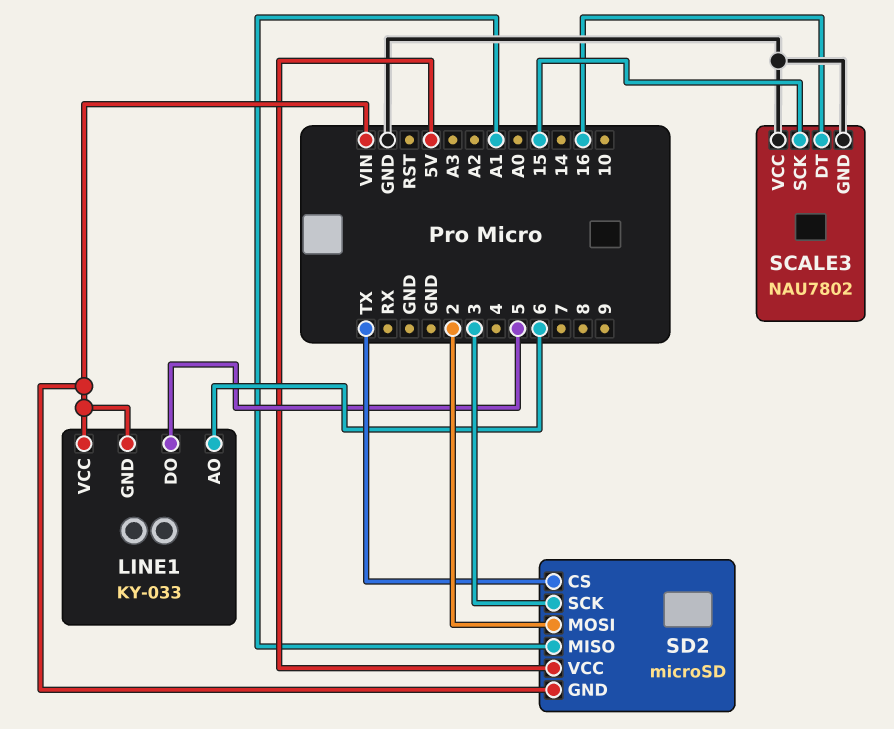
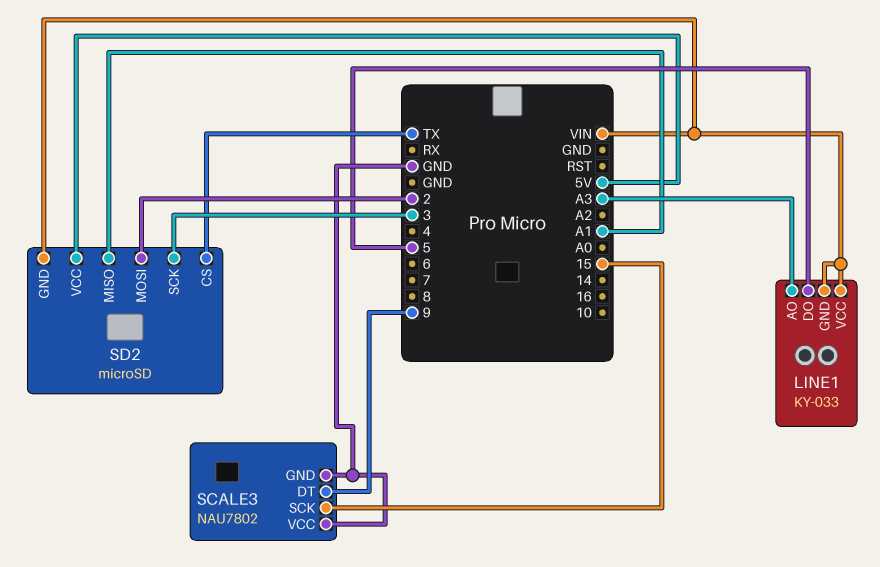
LINE1 pin AO: 6 -> A3
SCALE3 pin DT: 16 -> 9

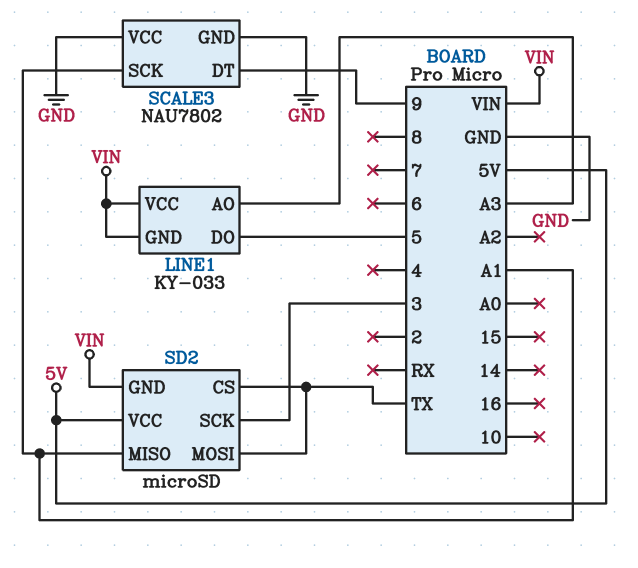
SCALE3 pin SCK: 15 -> A1
SD2 pin MOSI: 2 -> TX

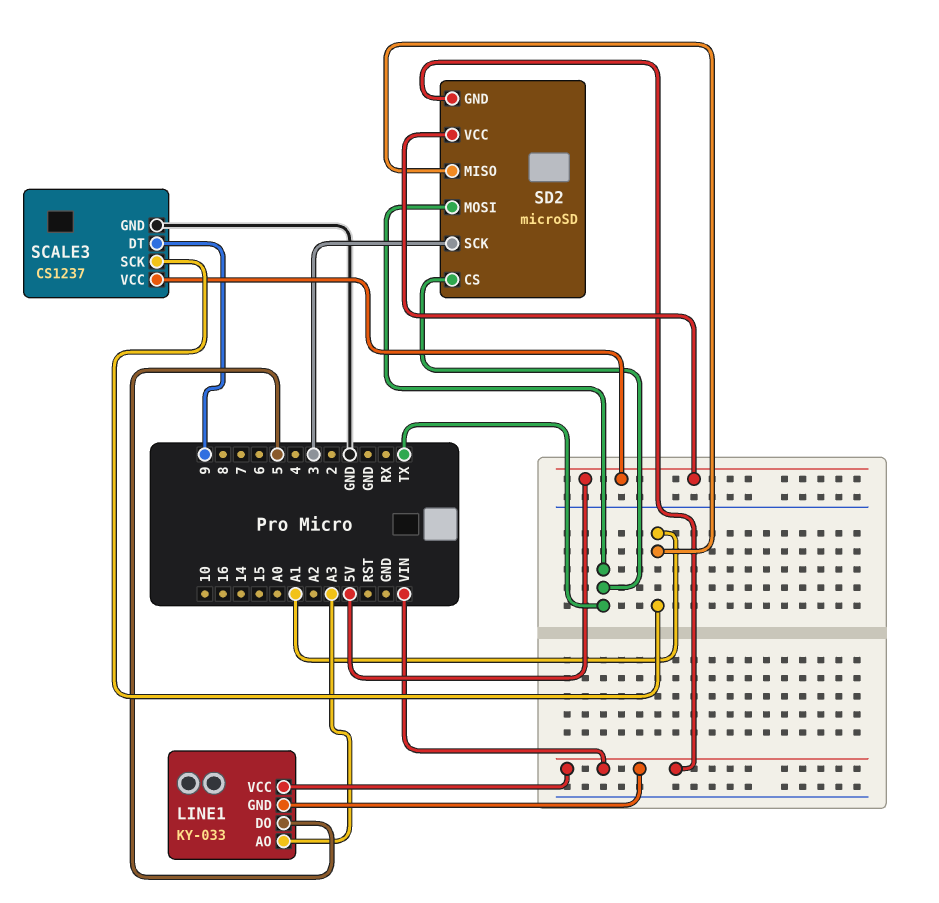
SCALE3: NAU7802 -> CS1237
SCALE3 pin VCC: GND -> 5V

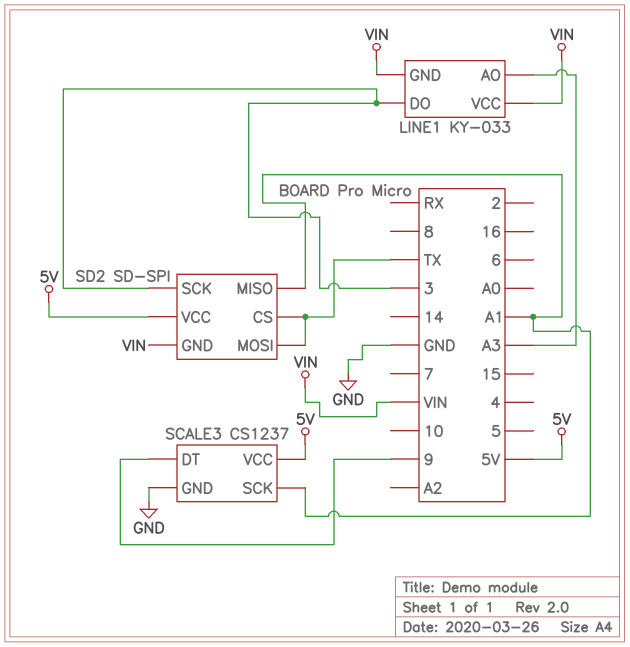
LINE1 pin DO: 5 -> 3
SD2: microSD -> SD-SPI

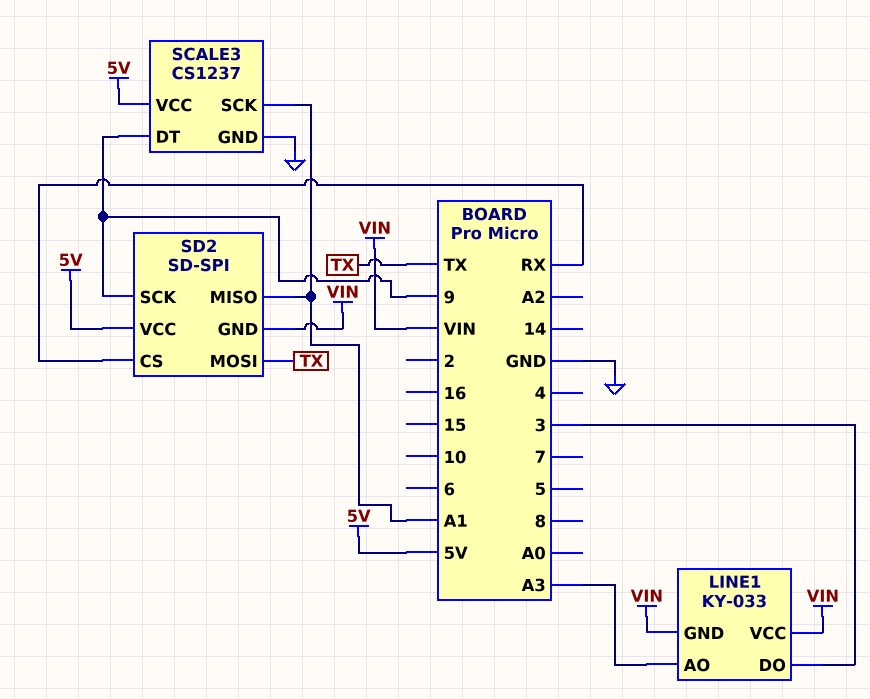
SD2 pin CS: TX -> RX
SD2 pin SCK: 3 -> 9

